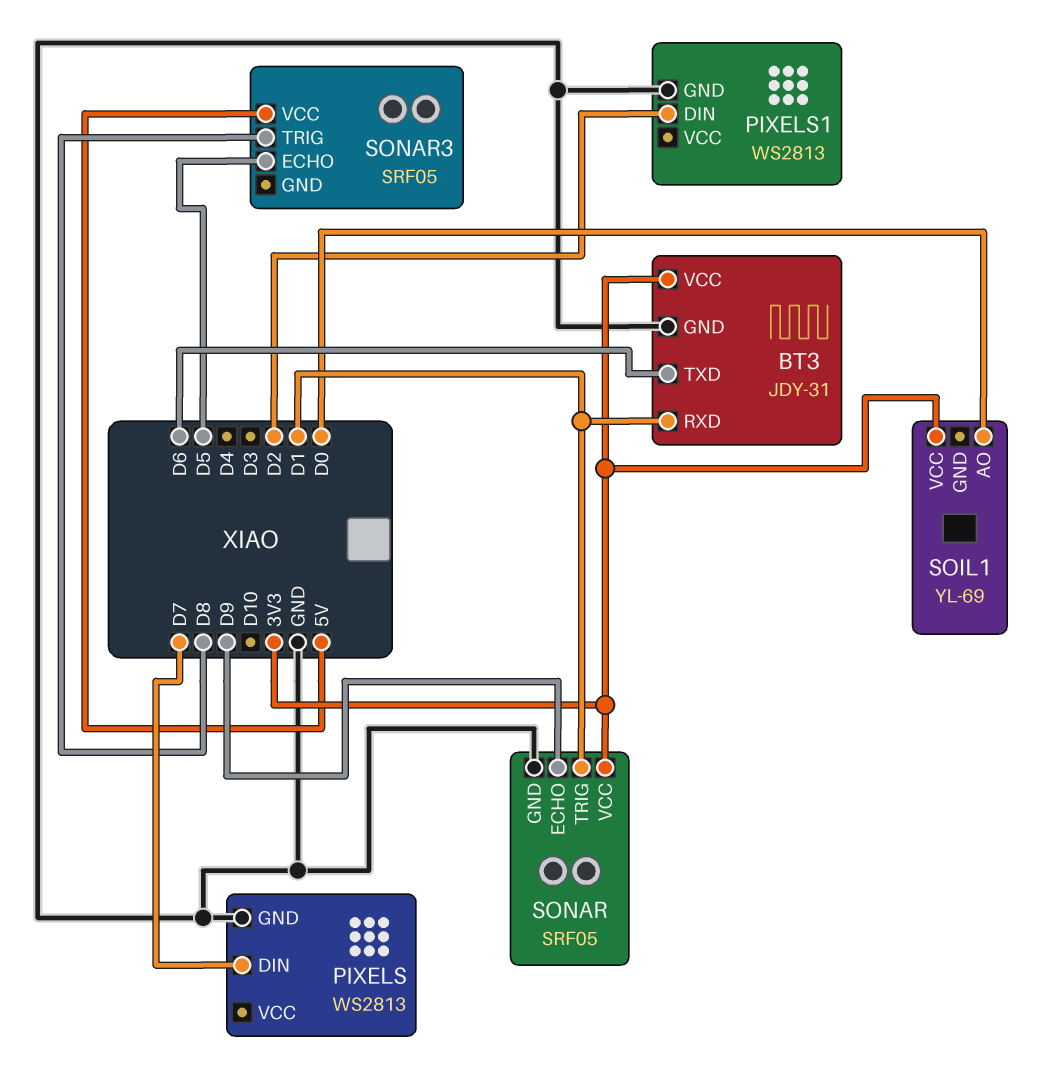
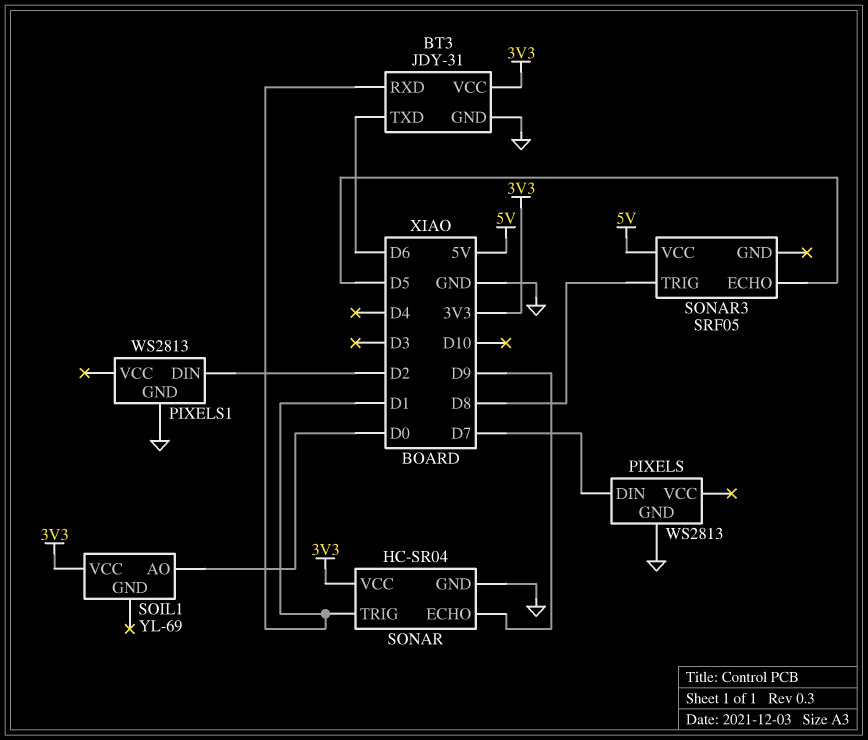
SONAR: SRF05 -> HC-SR04

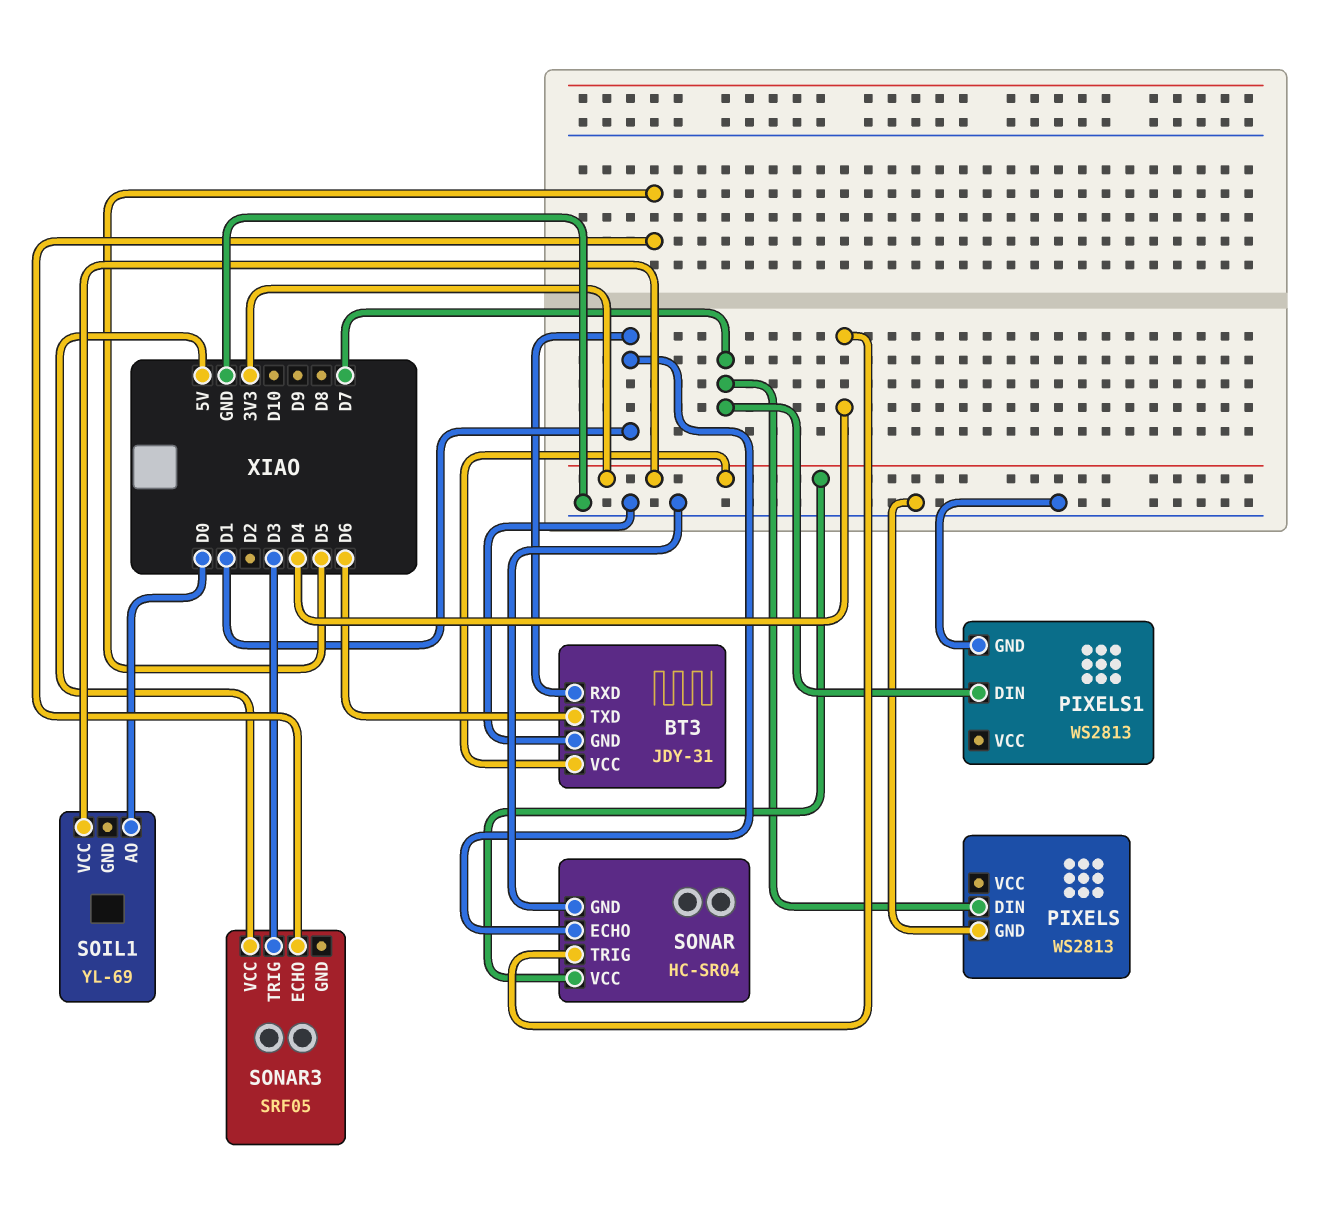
PIXELS1 pin DIN: D2 -> D7
SONAR pin ECHO: D9 -> D1
SONAR pin TRIG: D1 -> D4
SONAR3 pin TRIG: D8 -> D3

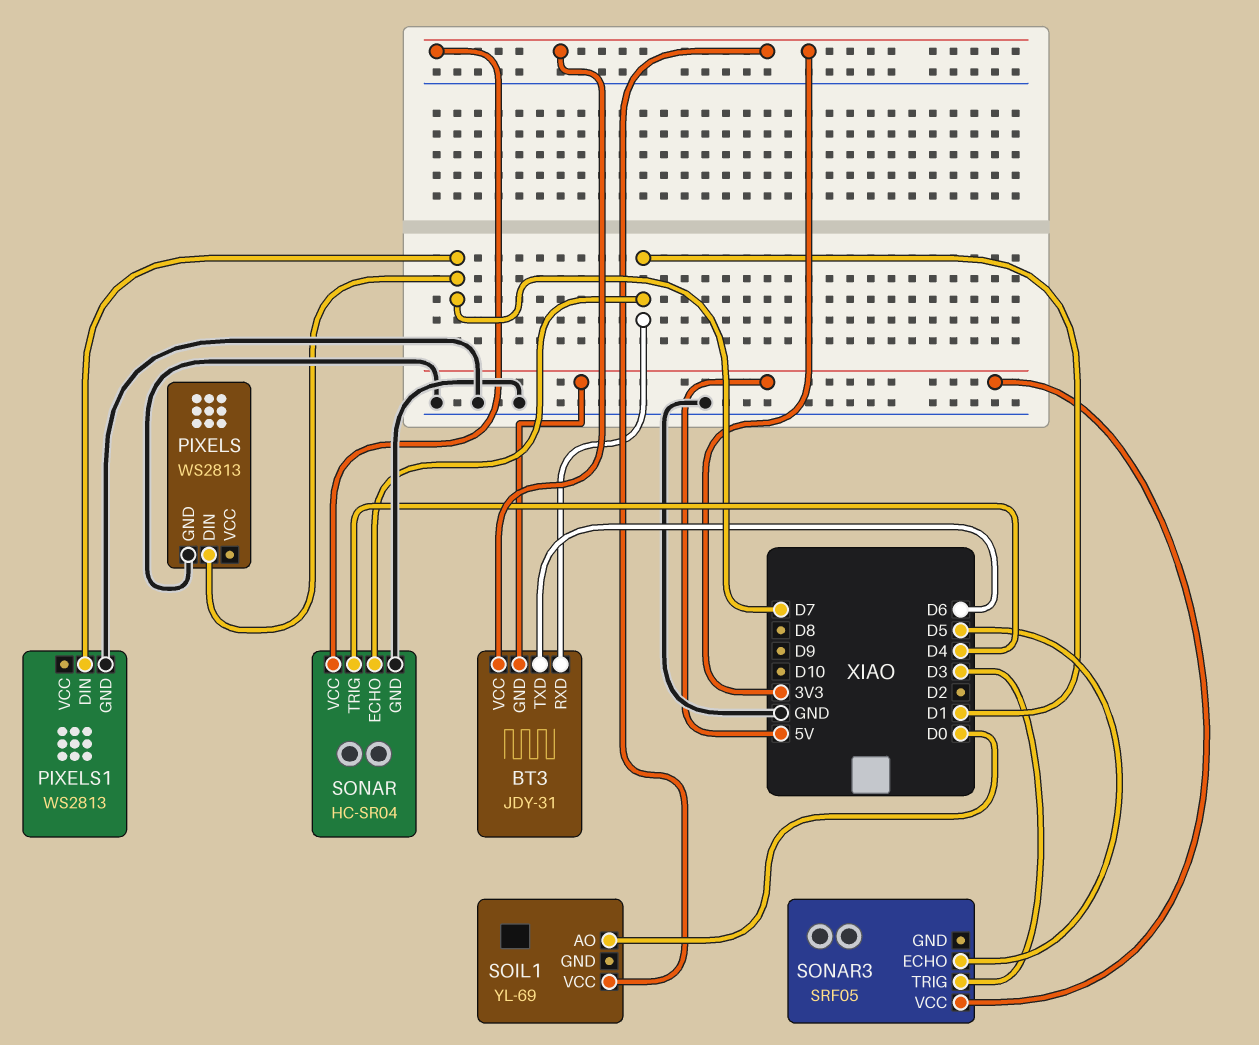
BT3 pin GND: GND -> 5V

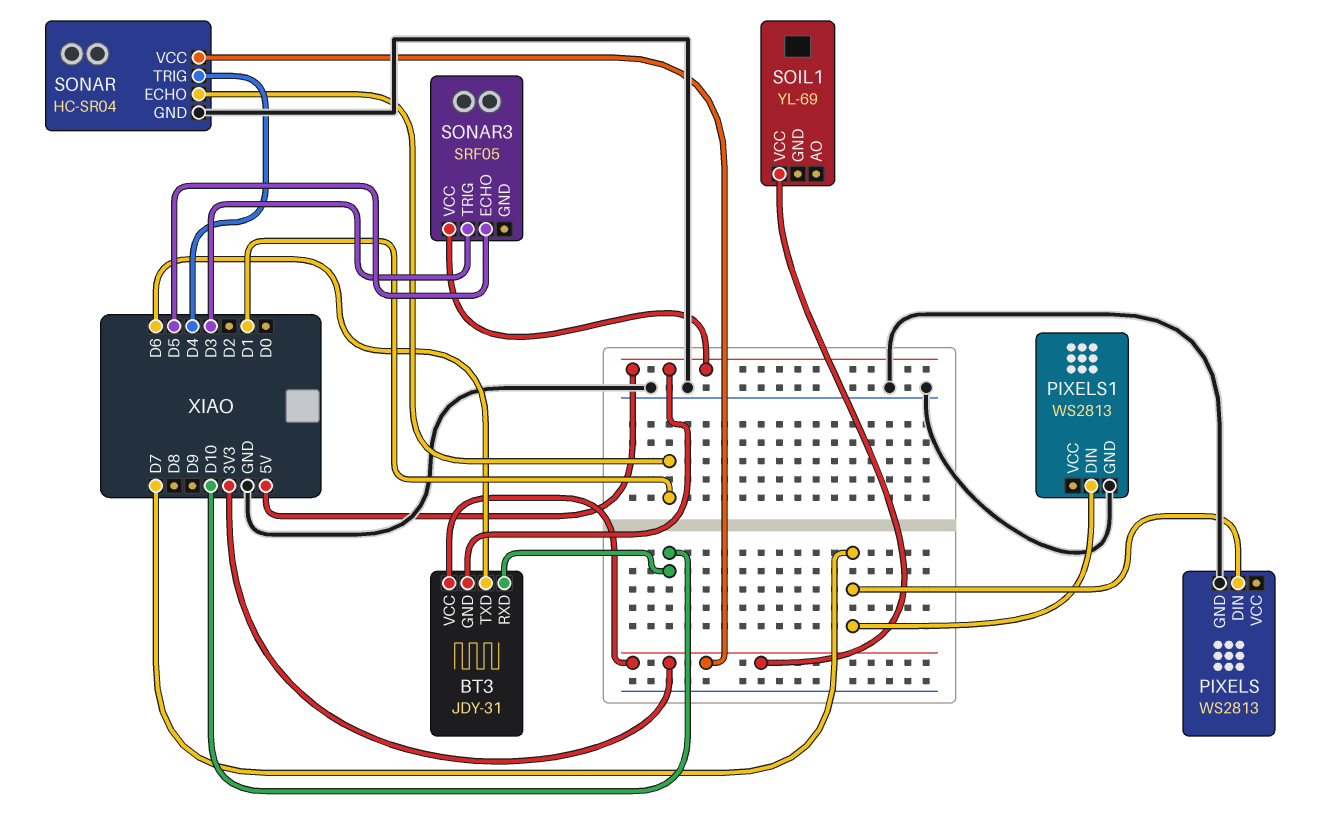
BT3 pin RXD: D1 -> D10
SOIL1 pin AO: D0 -> none

